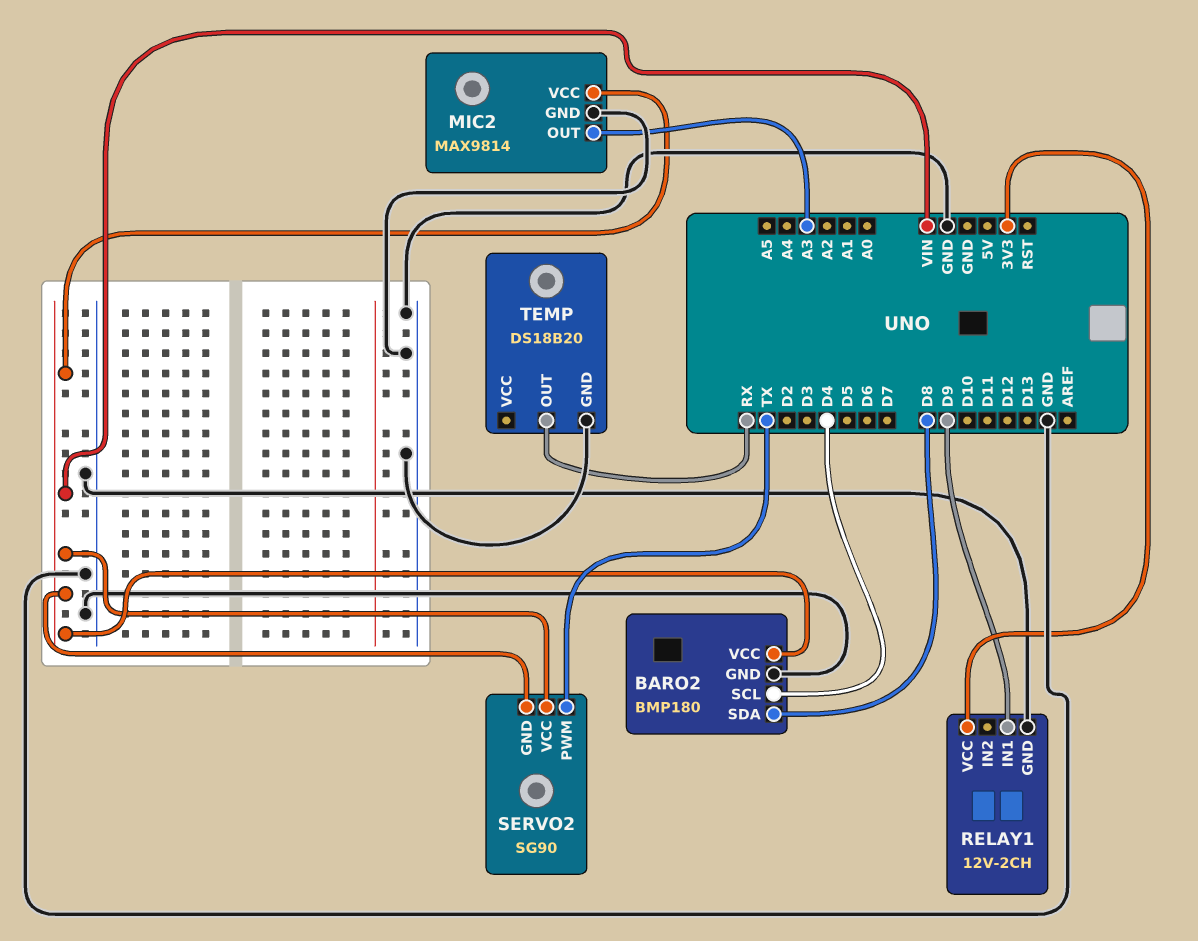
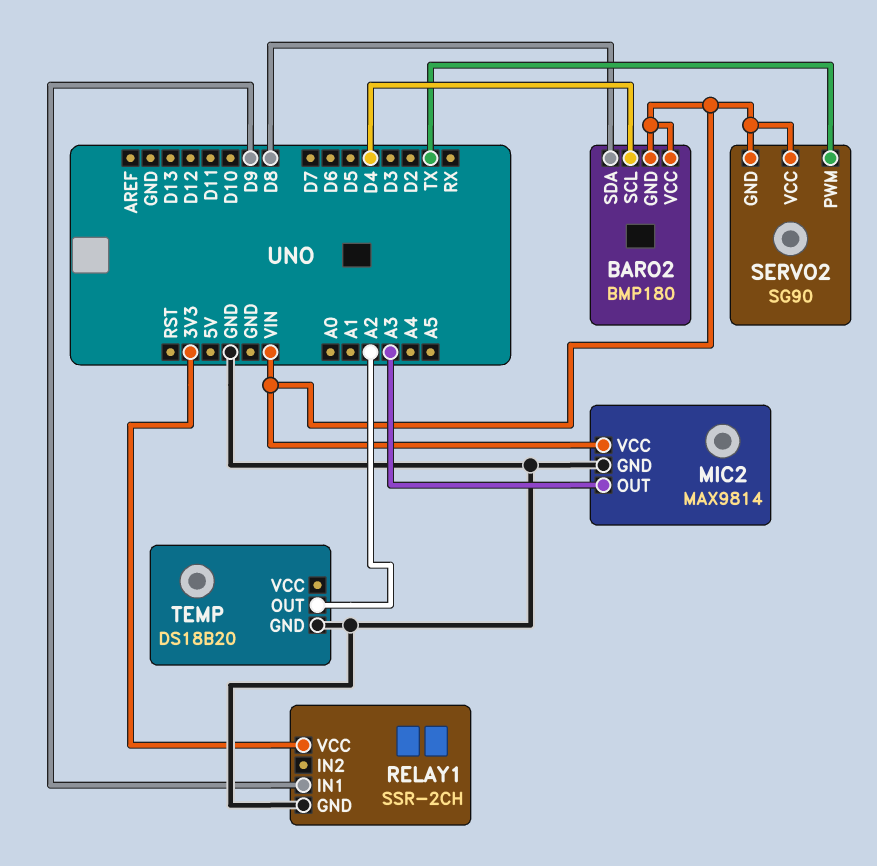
BARO2 pin GND: GND -> VIN
RELAY1: 12V-2CH -> SSR-2CH
TEMP pin OUT: RX -> A2

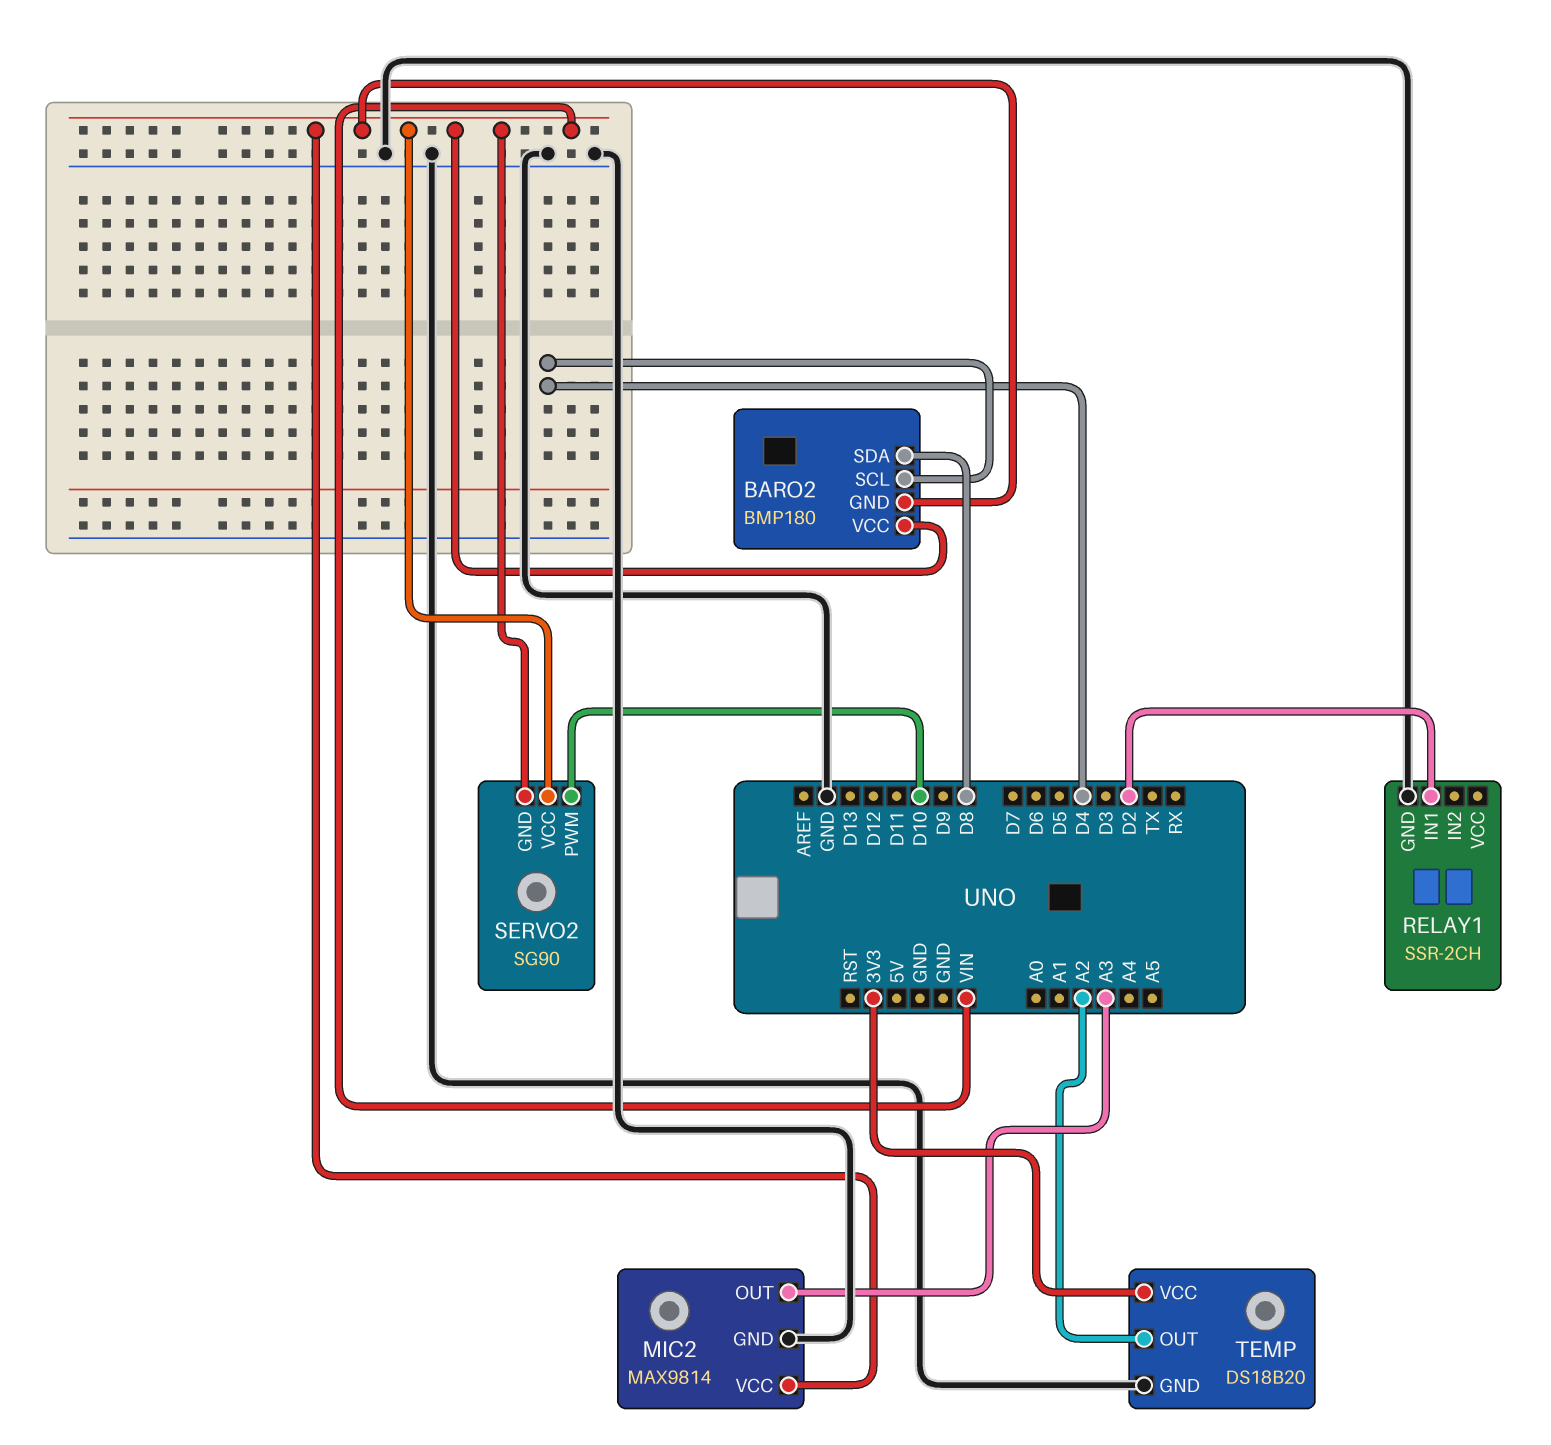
RELAY1 pin IN1: D9 -> D2
RELAY1 pin VCC: 3V3 -> none
SERVO2 pin PWM: TX -> D10
TEMP pin VCC: none -> 3V3

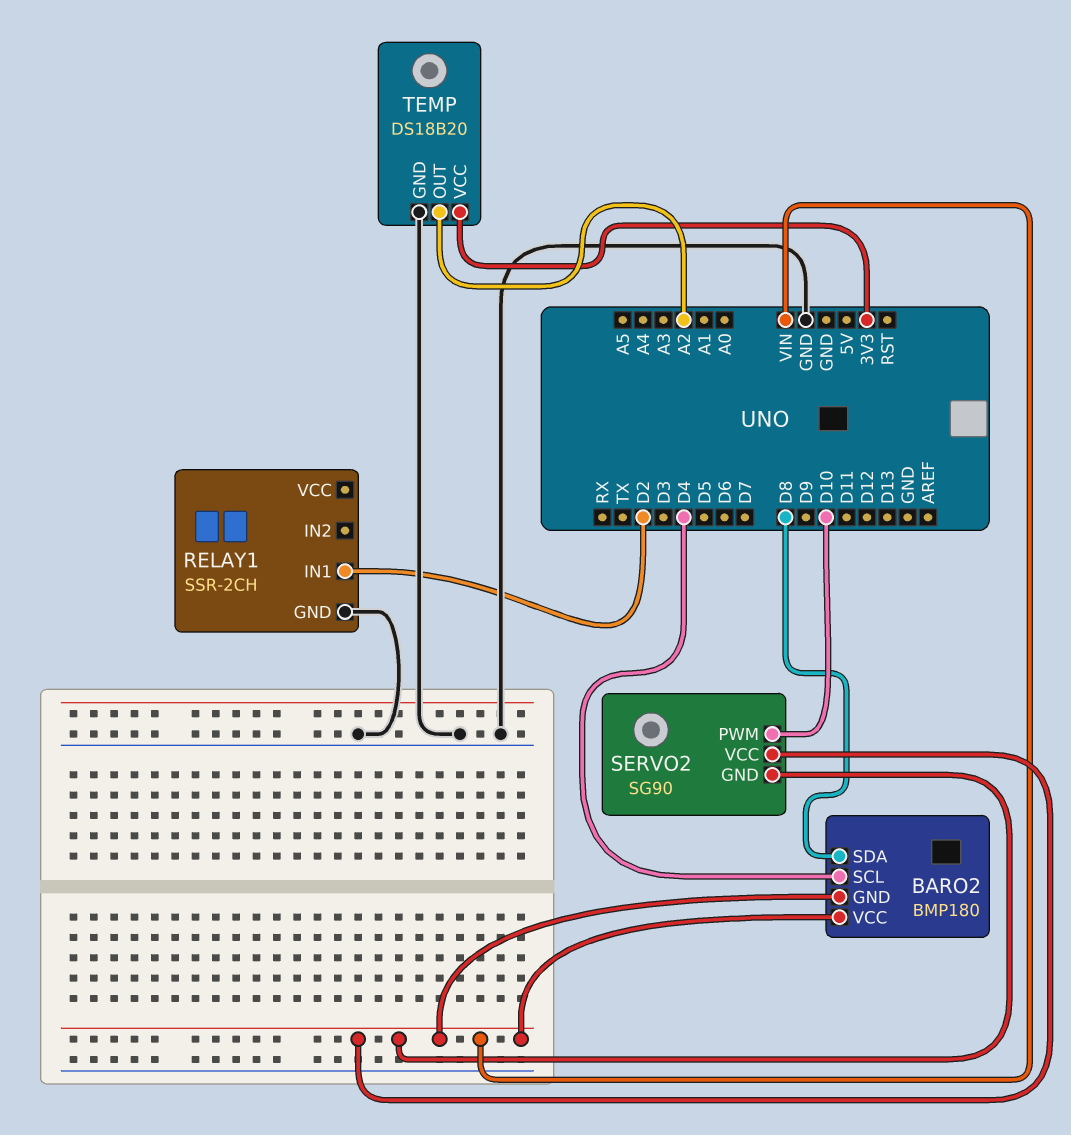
MIC2: MAX9814 -> none
MIC2 pin GND: GND -> none
MIC2 pin OUT: A3 -> none
MIC2 pin VCC: VIN -> none

